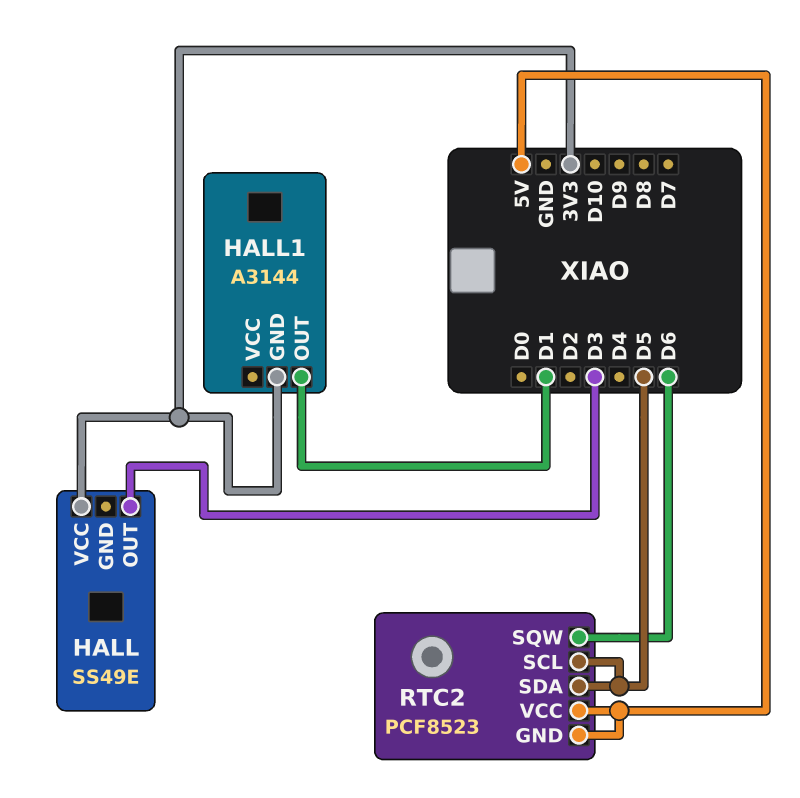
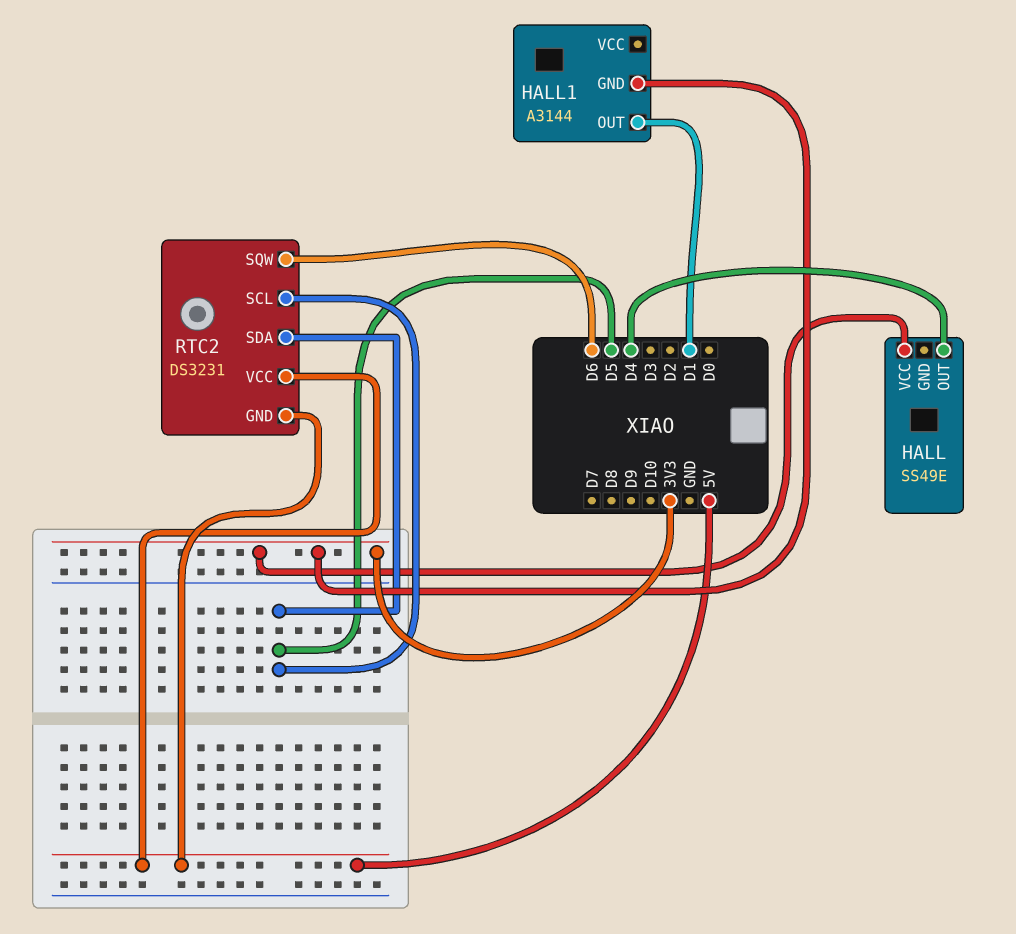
HALL pin OUT: D3 -> D4
RTC2: PCF8523 -> DS3231

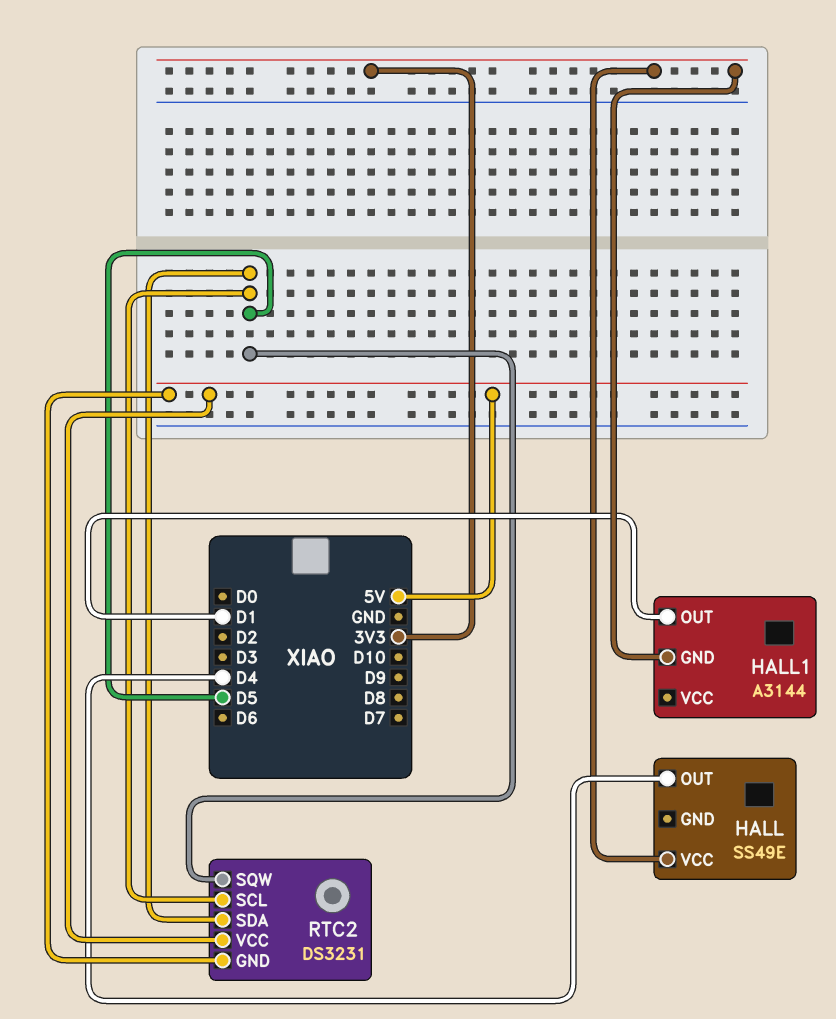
RTC2 pin SQW: D6 -> D5

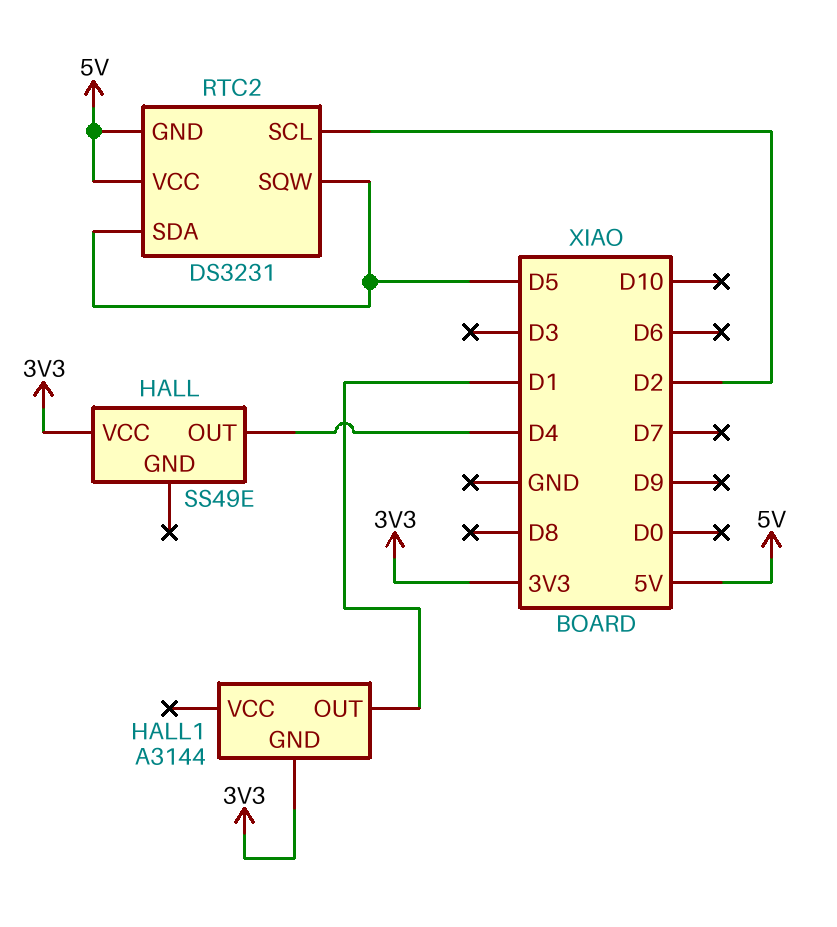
RTC2 pin SCL: D5 -> D2

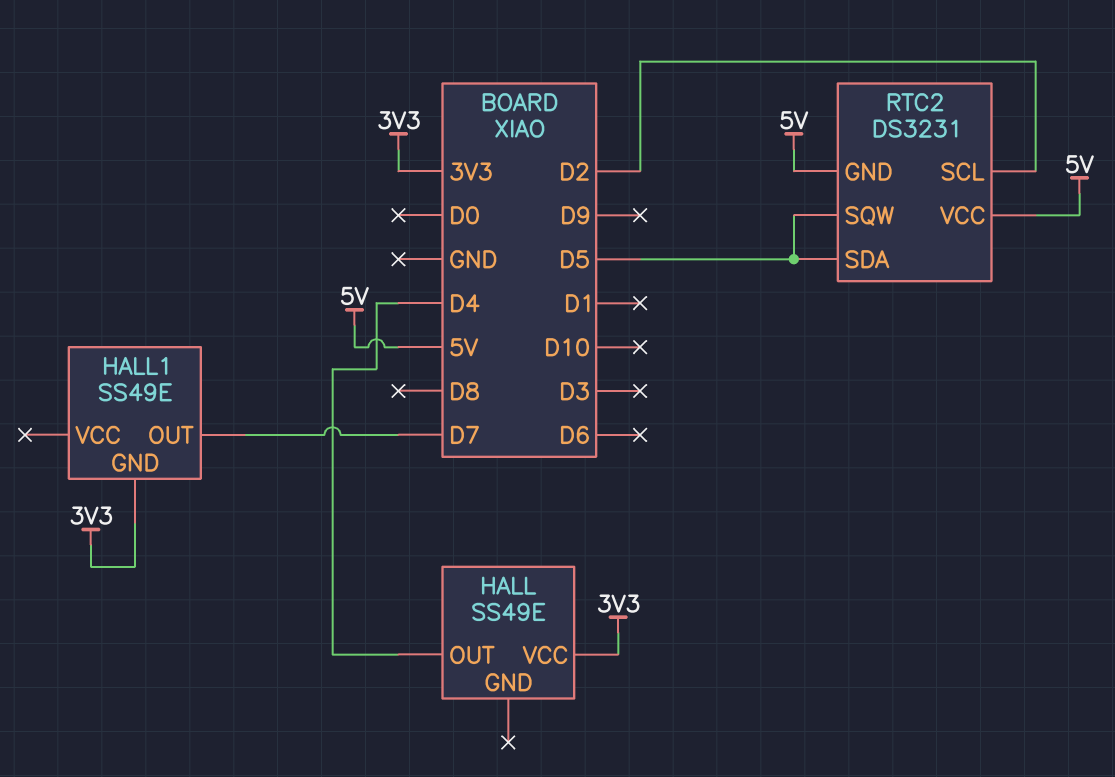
HALL1: A3144 -> SS49E
HALL1 pin OUT: D1 -> D7

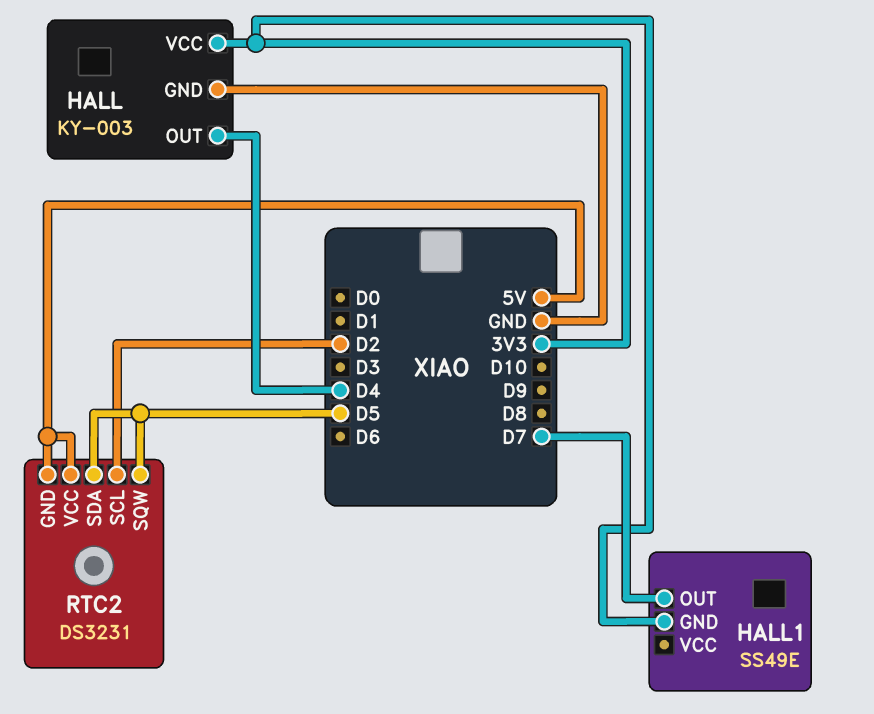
HALL: SS49E -> KY-003
HALL pin GND: none -> GND

